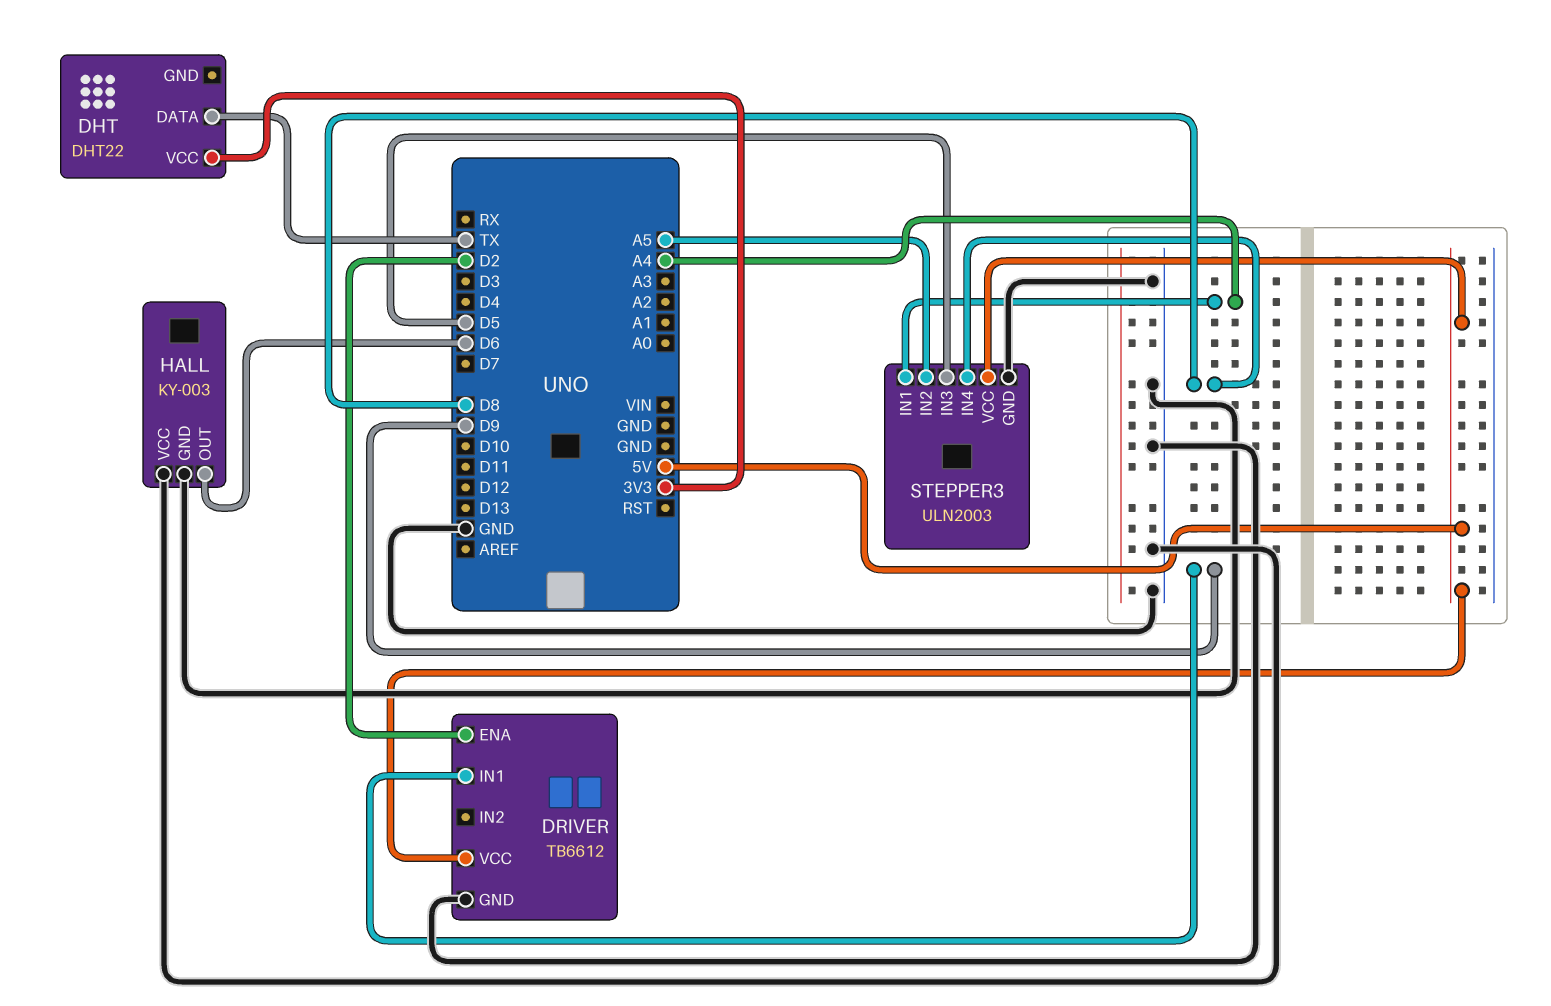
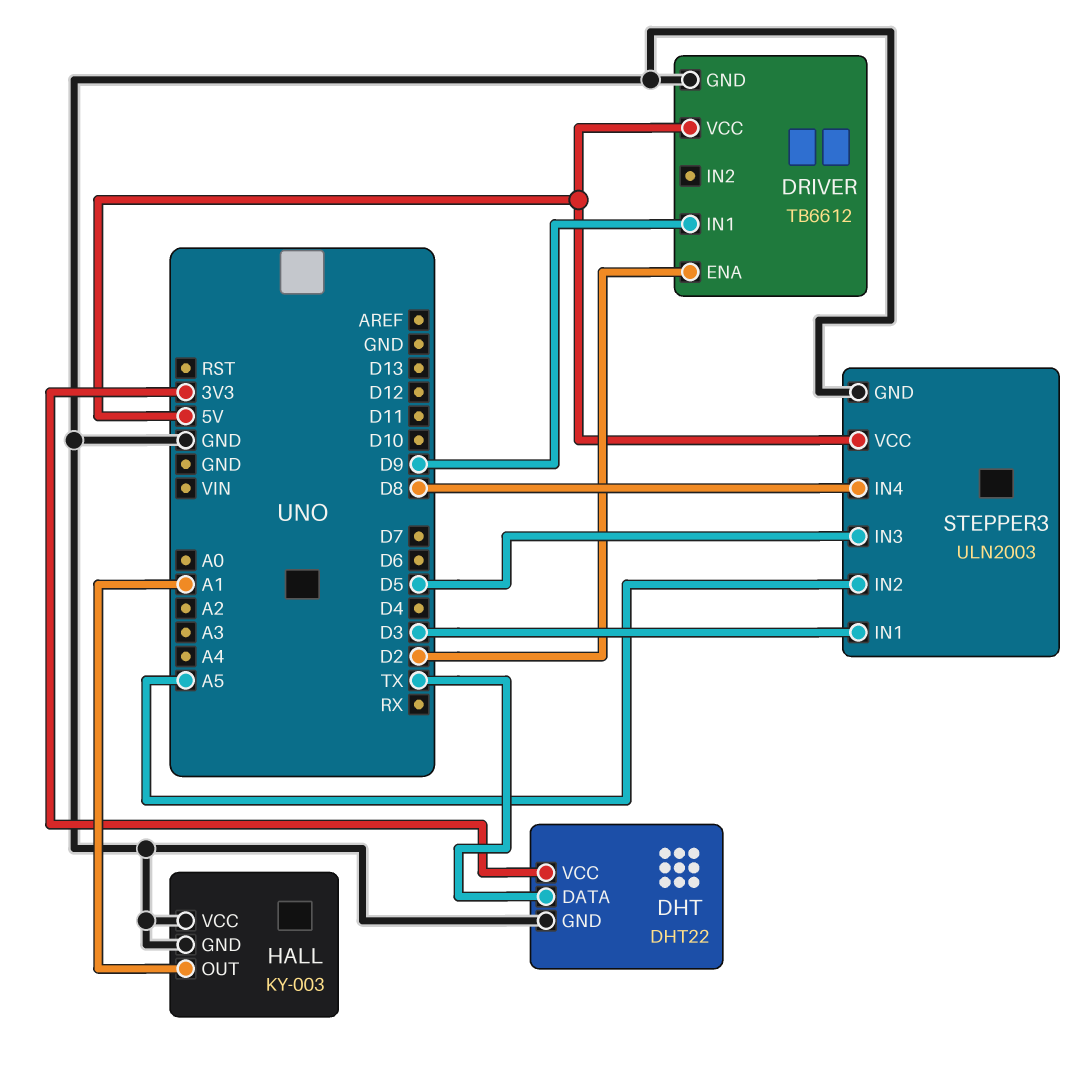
DHT pin GND: none -> GND
HALL pin OUT: D6 -> A1
STEPPER3 pin IN1: A4 -> D3

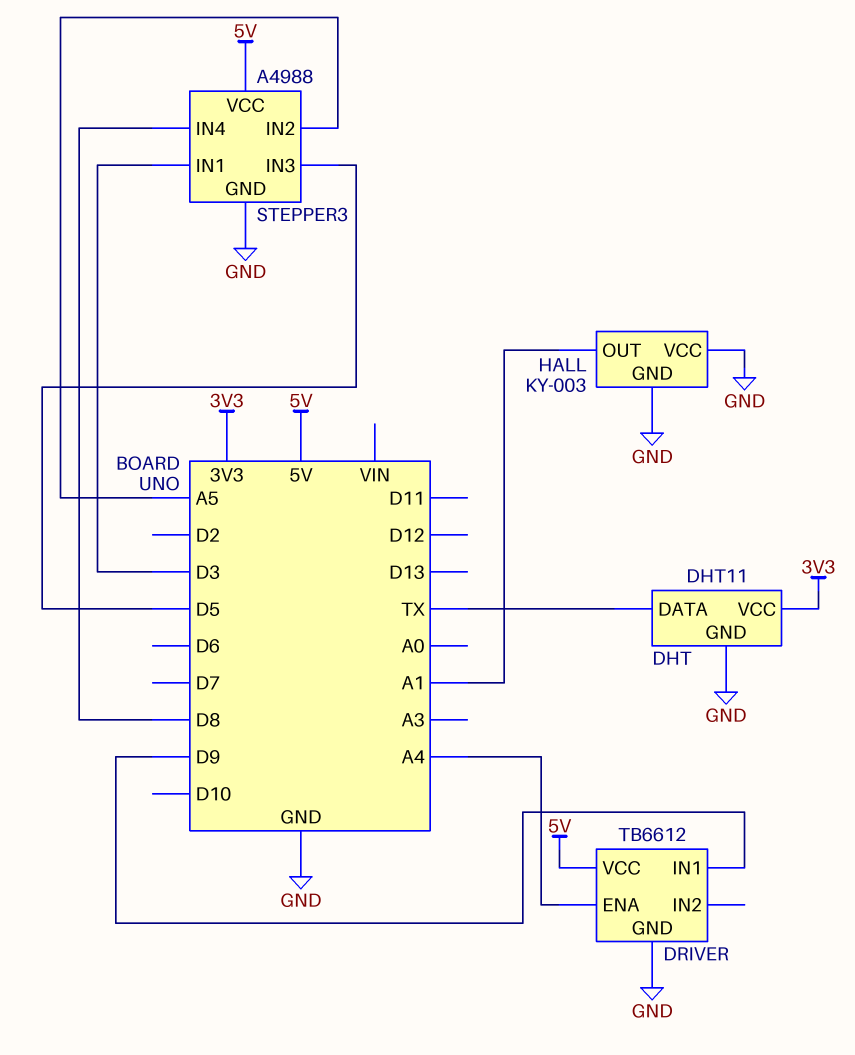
DHT: DHT22 -> DHT11
DRIVER pin ENA: D2 -> A4
STEPPER3: ULN2003 -> A4988

